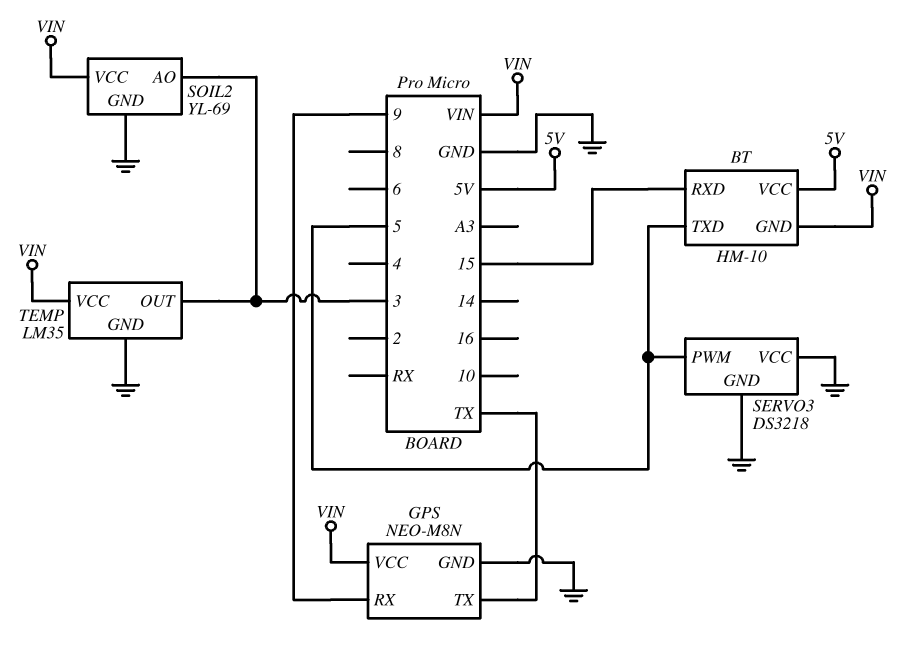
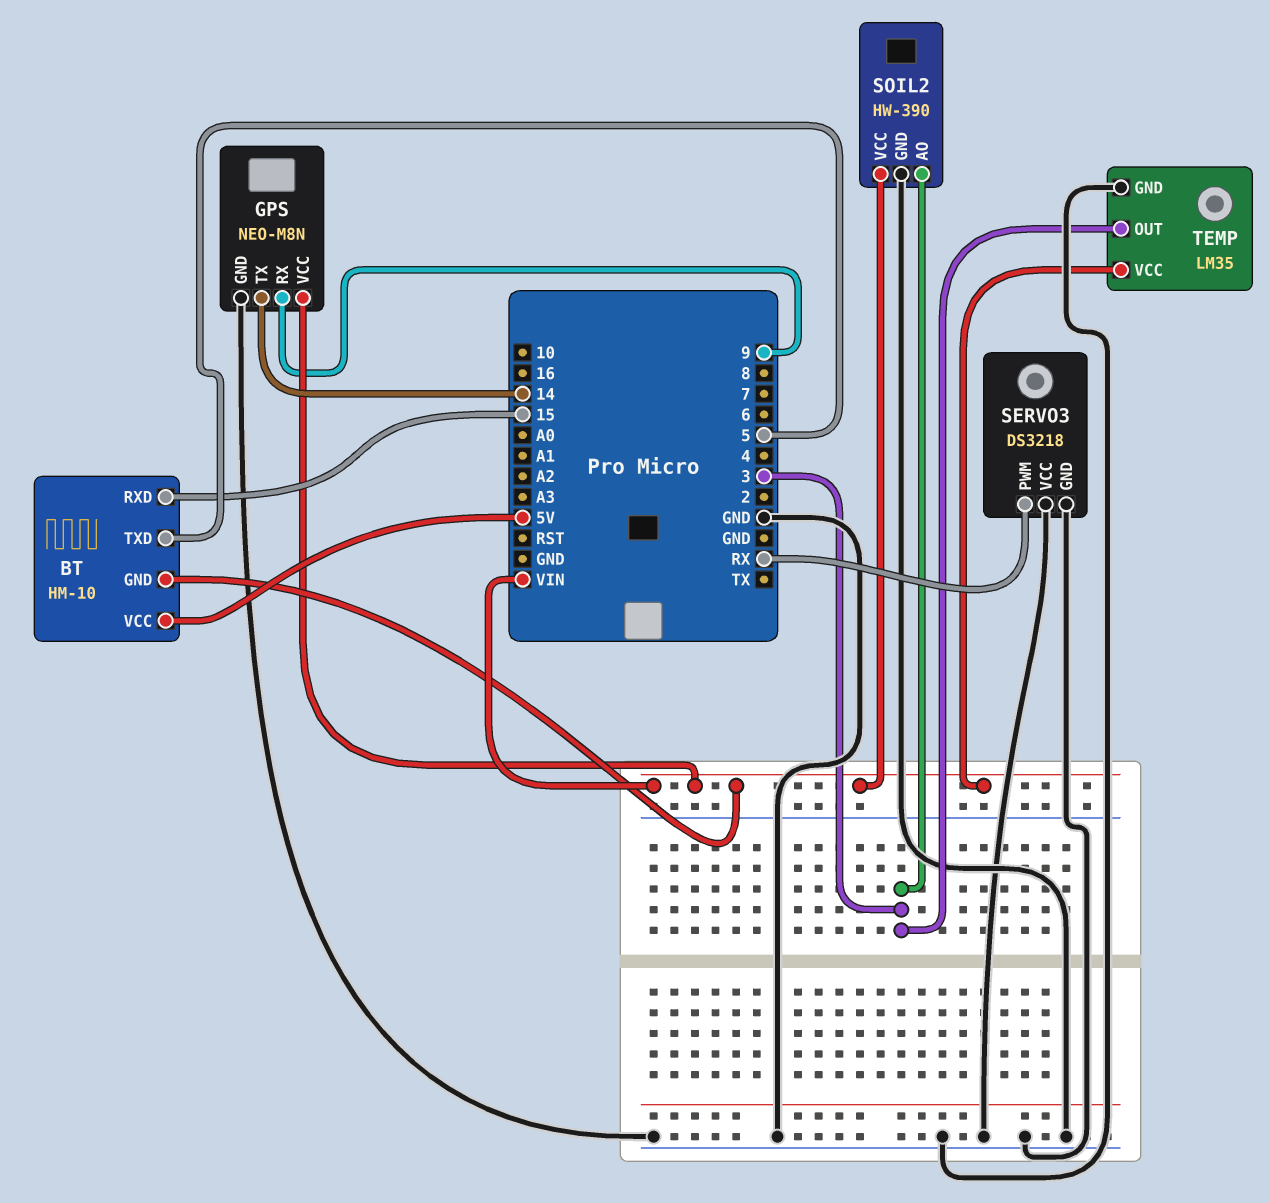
GPS pin TX: TX -> 14
SERVO3 pin PWM: 5 -> RX
SOIL2: YL-69 -> HW-390

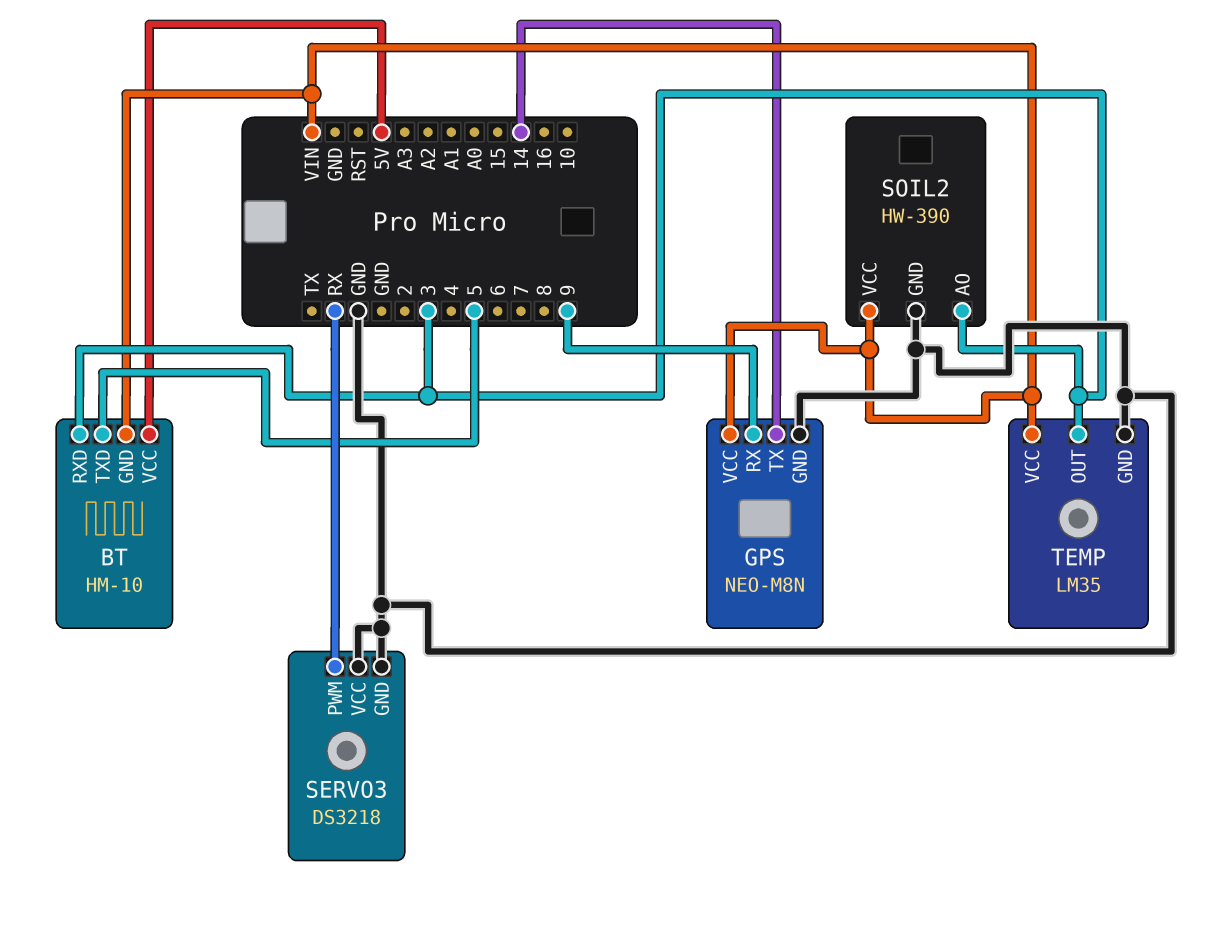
BT pin RXD: 15 -> 3

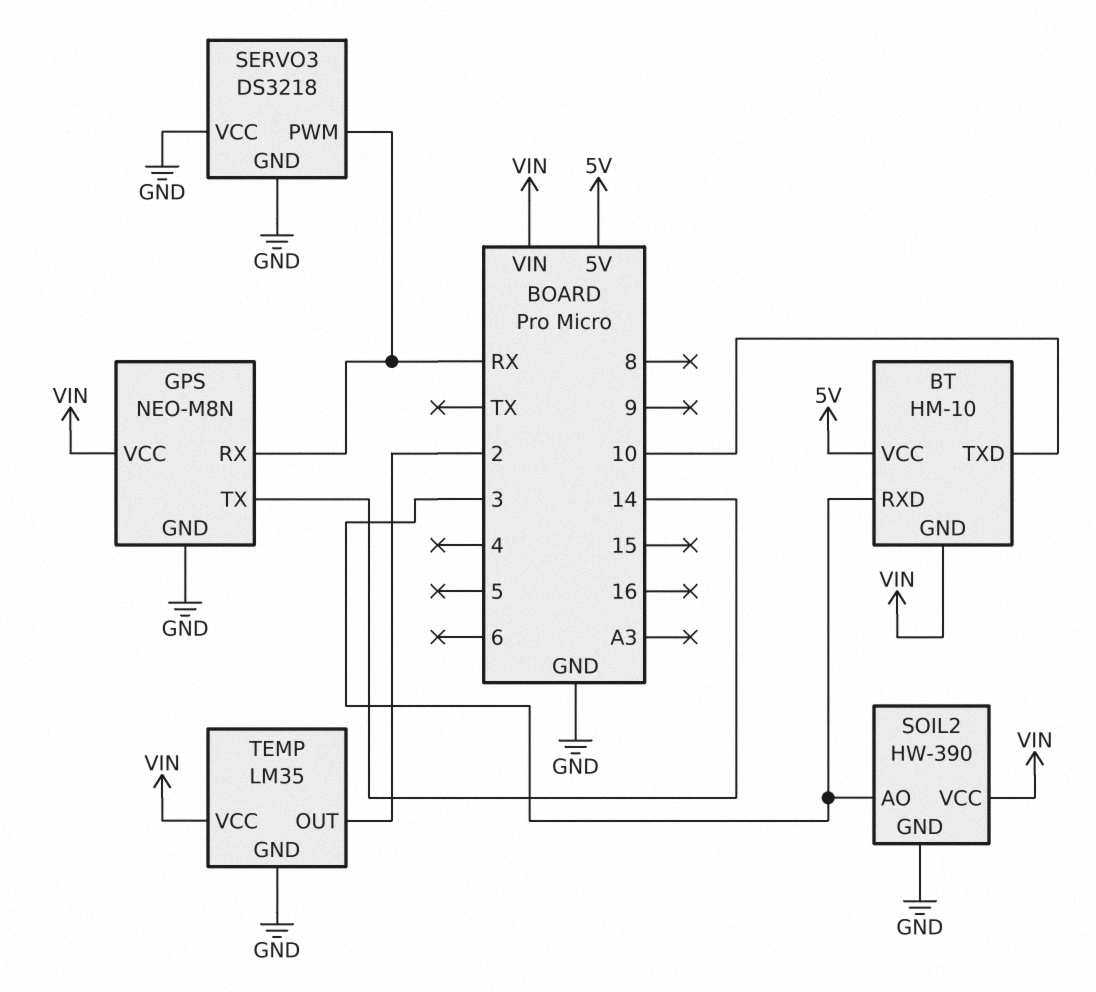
BT pin TXD: 5 -> 10
GPS pin RX: 9 -> RX
TEMP pin OUT: 3 -> 2

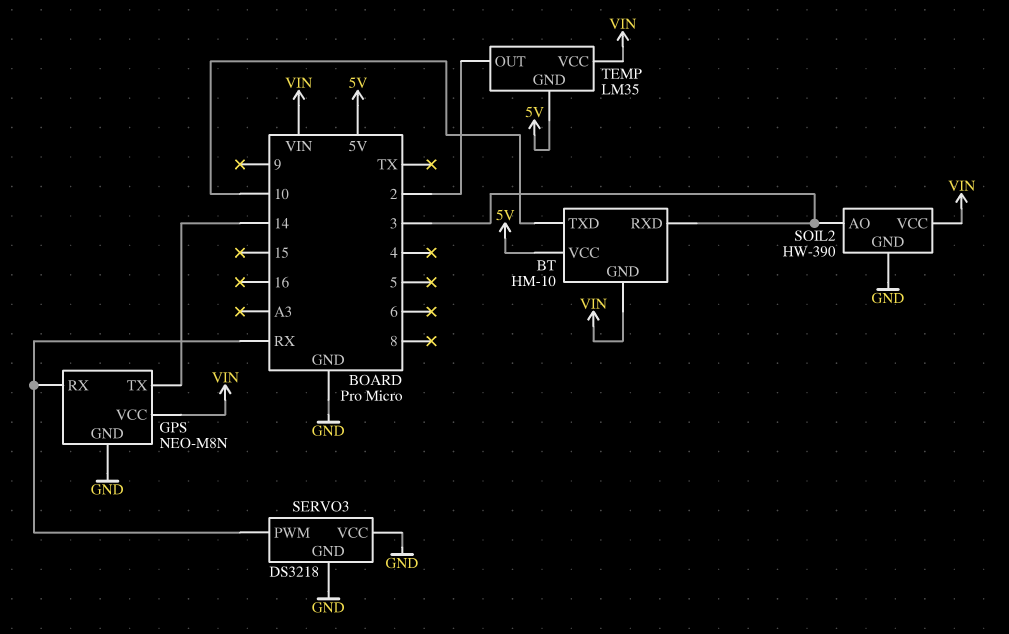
TEMP pin GND: GND -> 5V

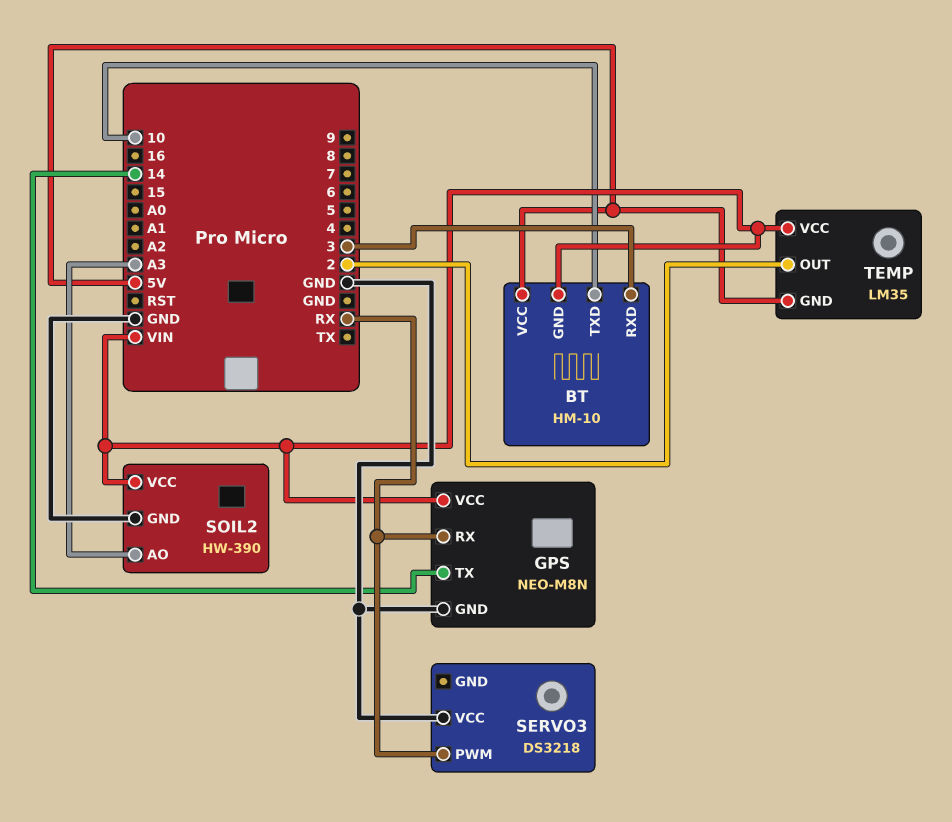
SERVO3 pin GND: GND -> none
SOIL2 pin AO: 3 -> A3

